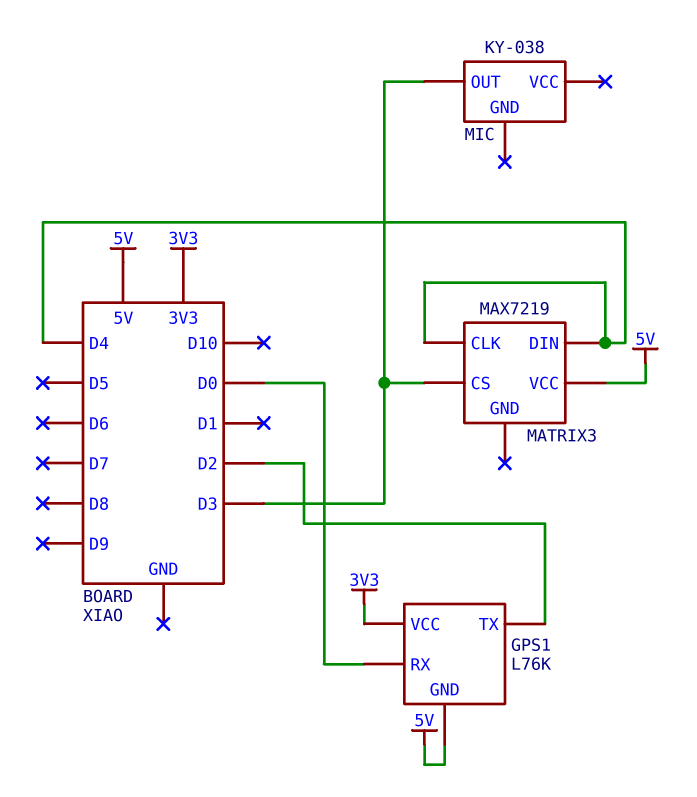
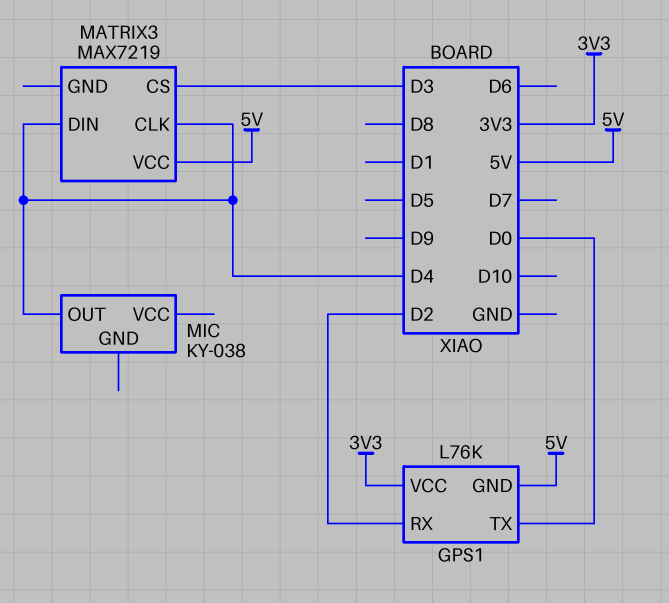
GPS1 pin RX: D0 -> D2
GPS1 pin TX: D2 -> D0
MIC pin OUT: D3 -> D4

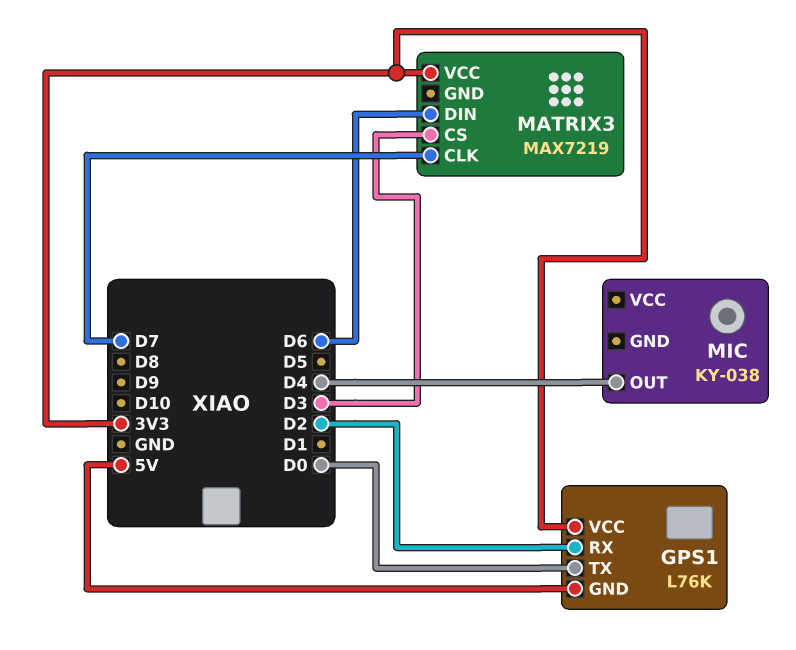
MATRIX3 pin CLK: D4 -> D7
MATRIX3 pin DIN: D4 -> D6
MATRIX3 pin VCC: 5V -> 3V3

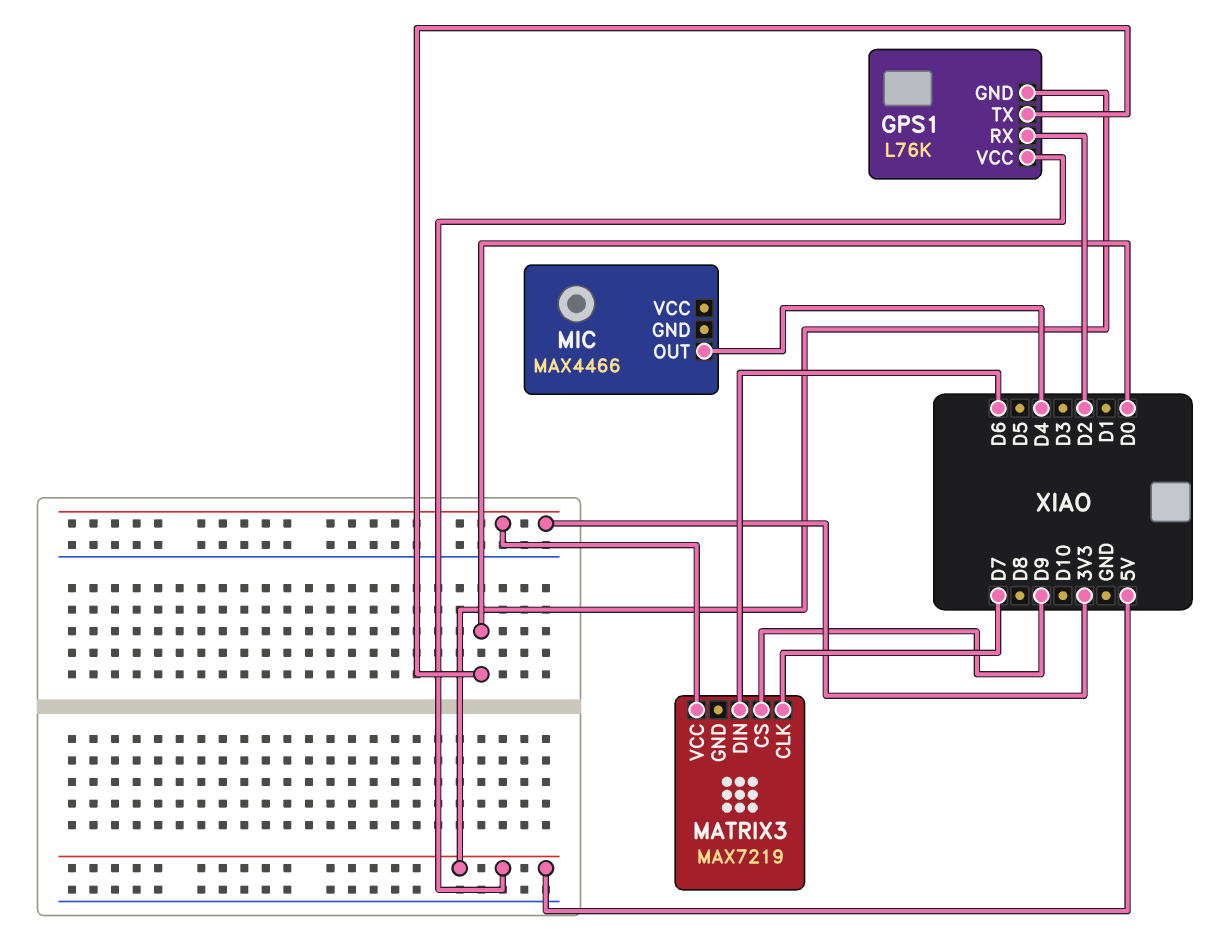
GPS1 pin VCC: 3V3 -> 5V
MATRIX3 pin CS: D3 -> D9
MIC: KY-038 -> MAX4466

